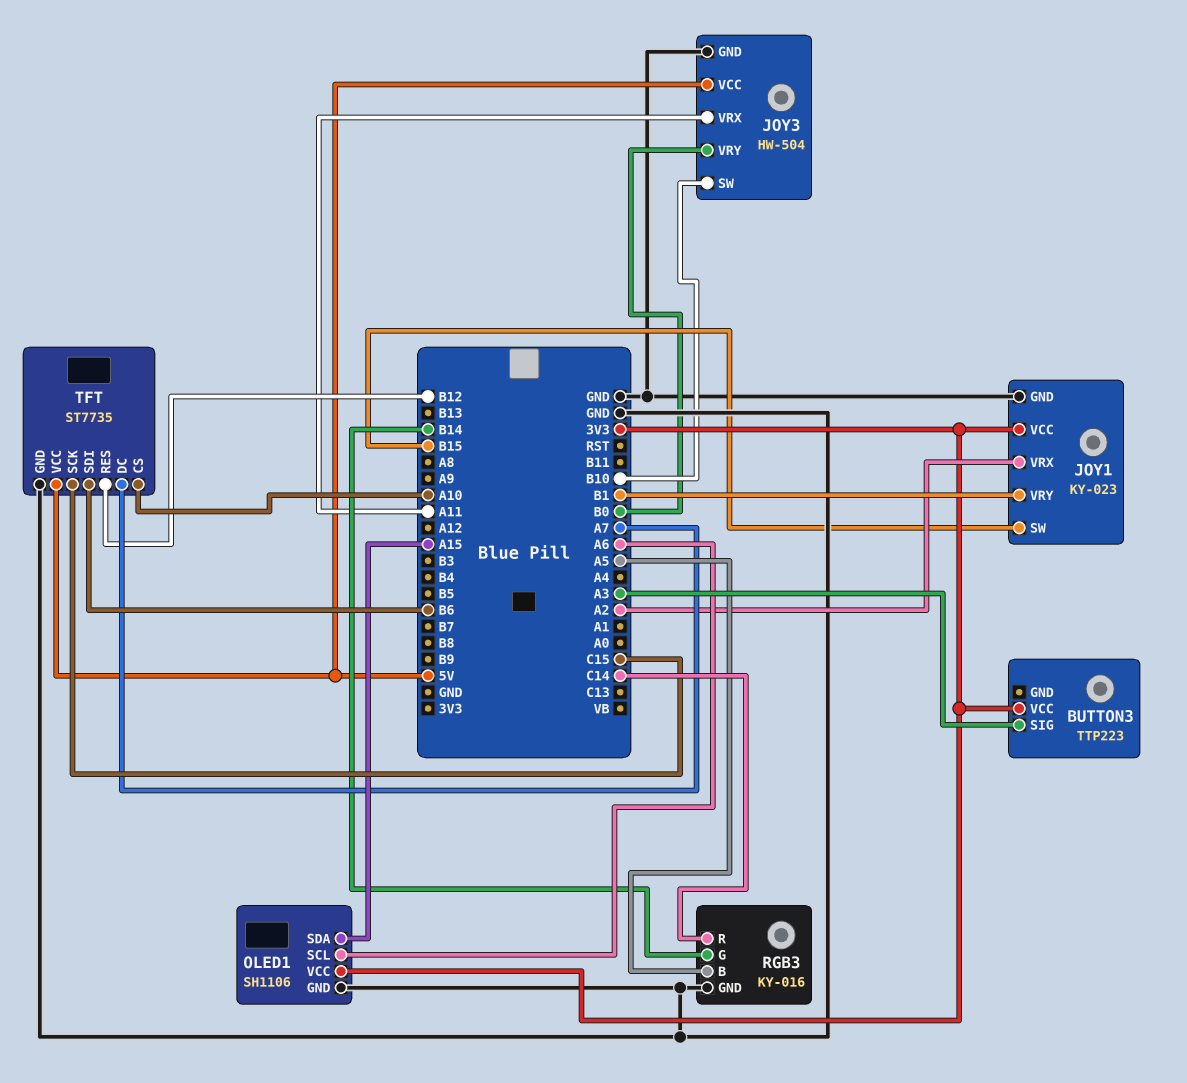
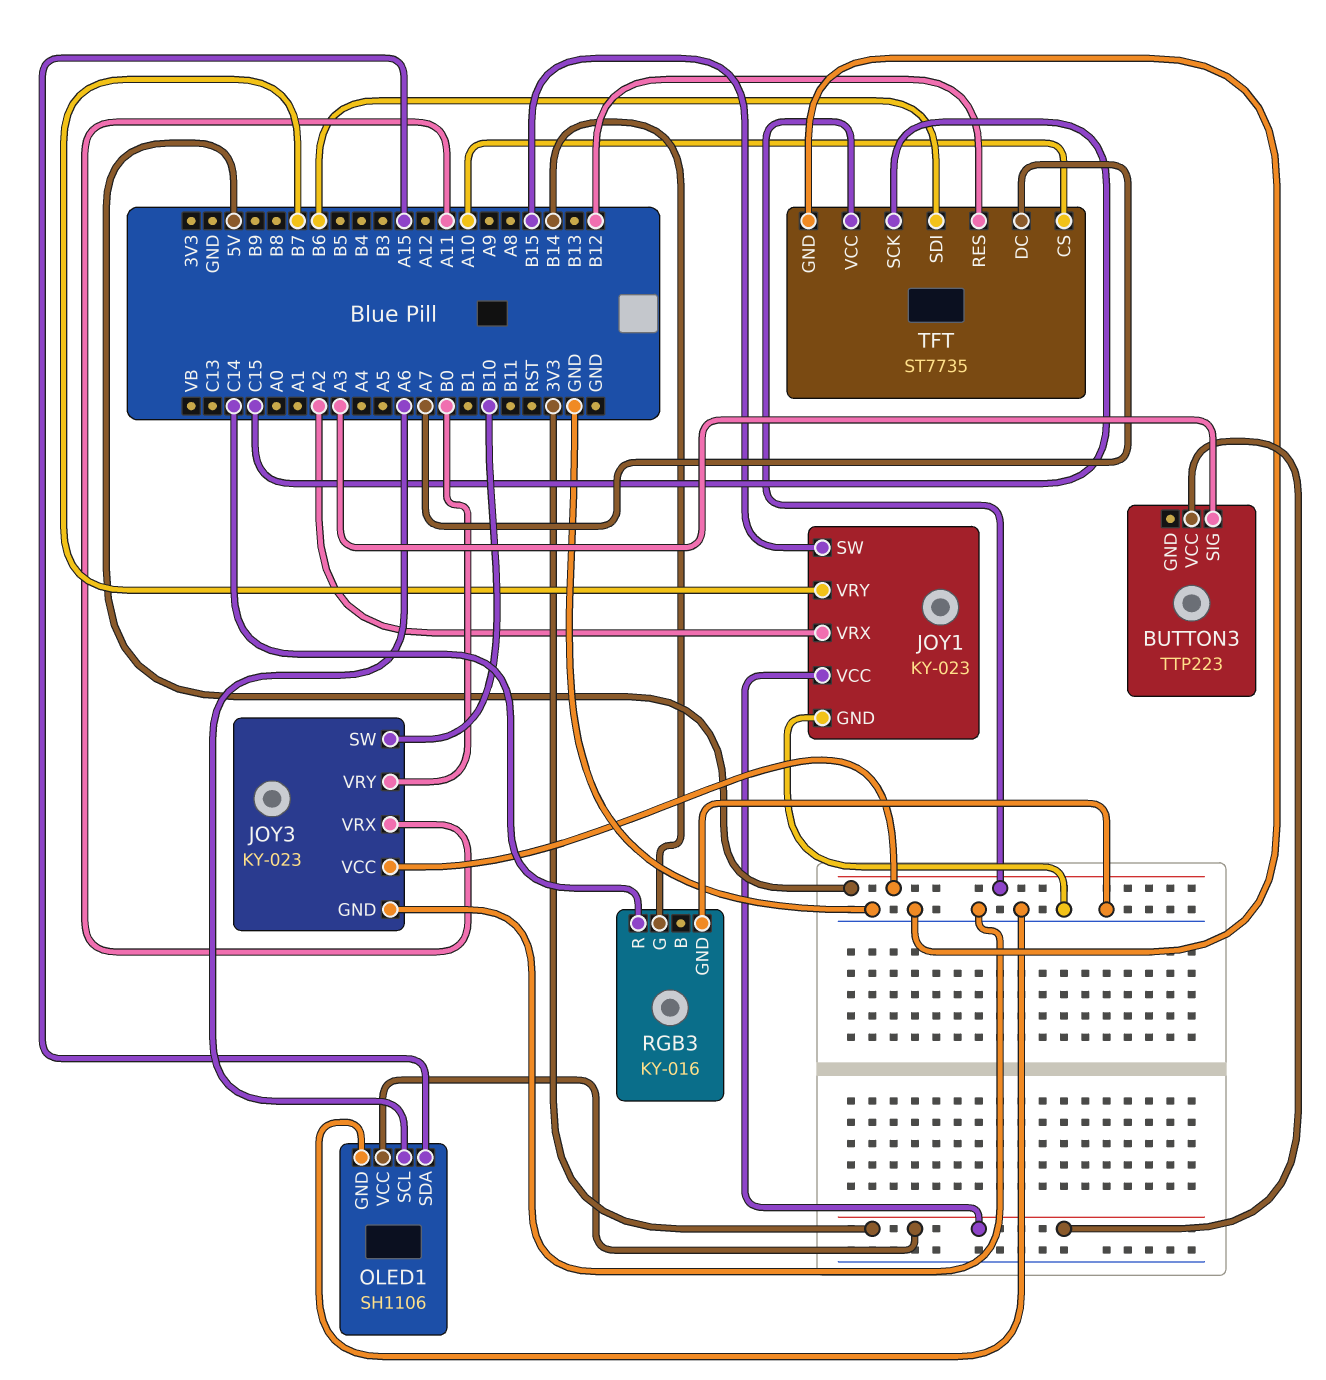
JOY1 pin VRY: B1 -> B7
JOY3: HW-504 -> KY-023
RGB3 pin B: A5 -> none

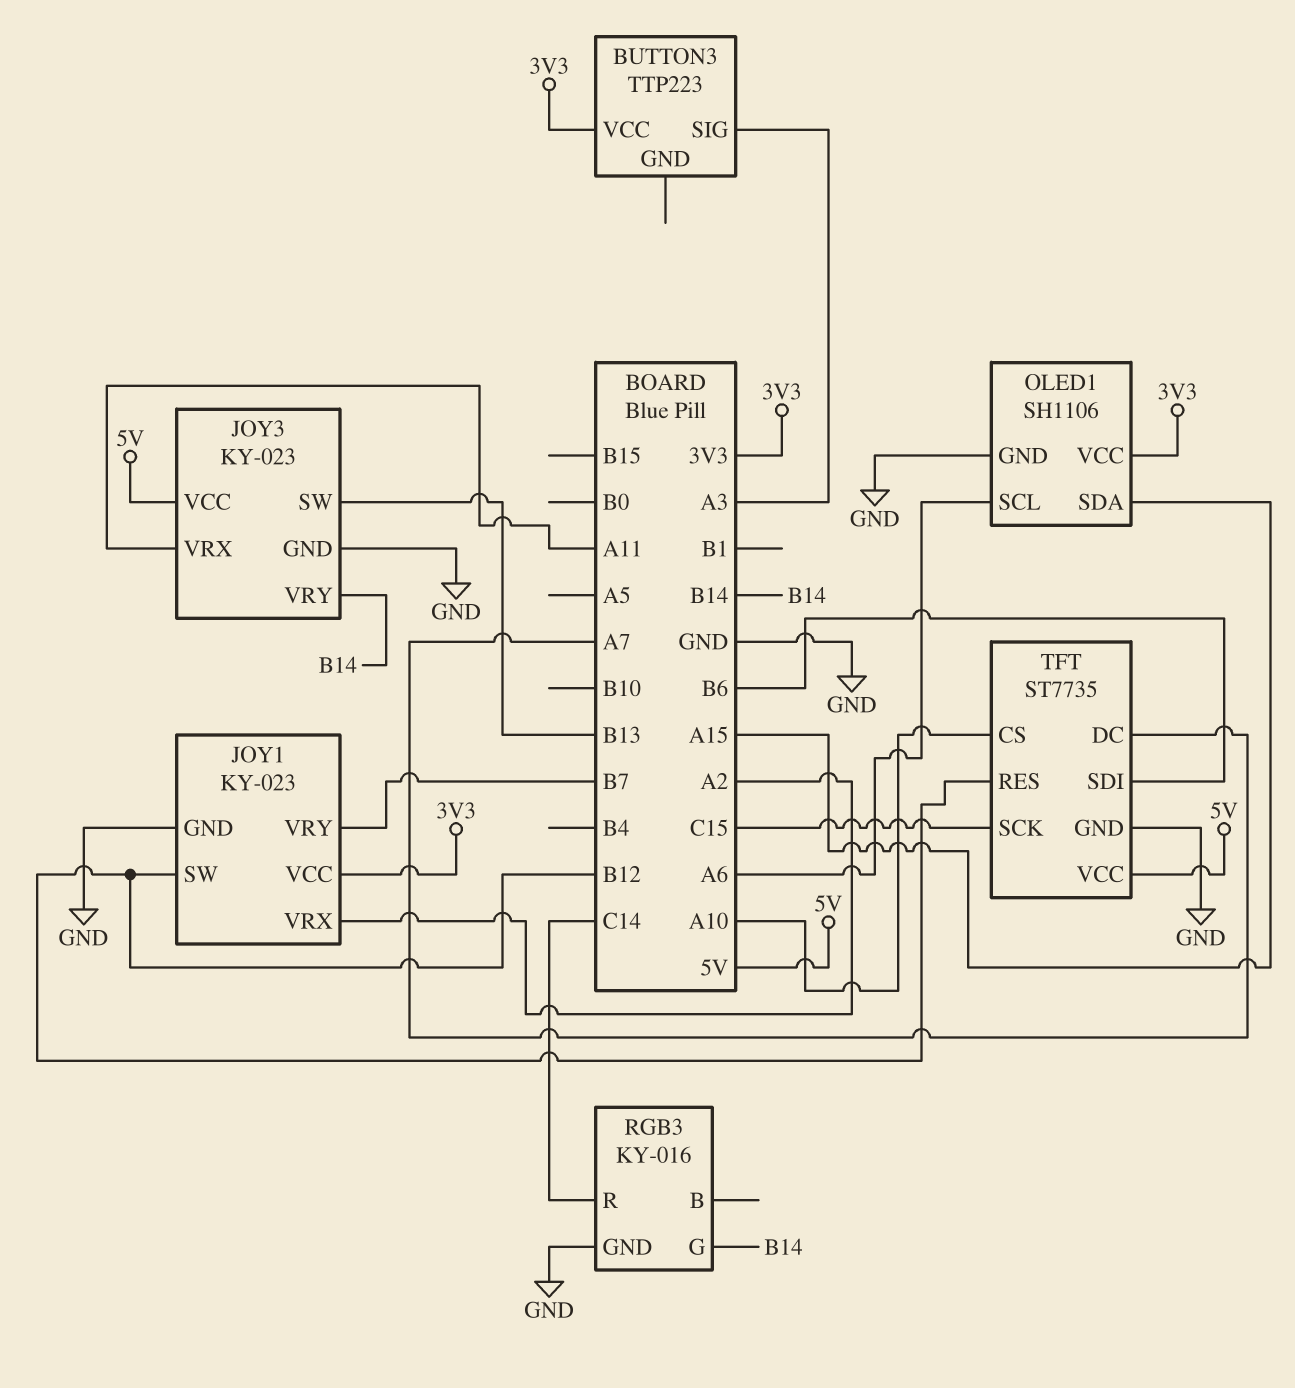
JOY1 pin SW: B15 -> B12
JOY3 pin SW: B10 -> B13
JOY3 pin VRY: B0 -> B14

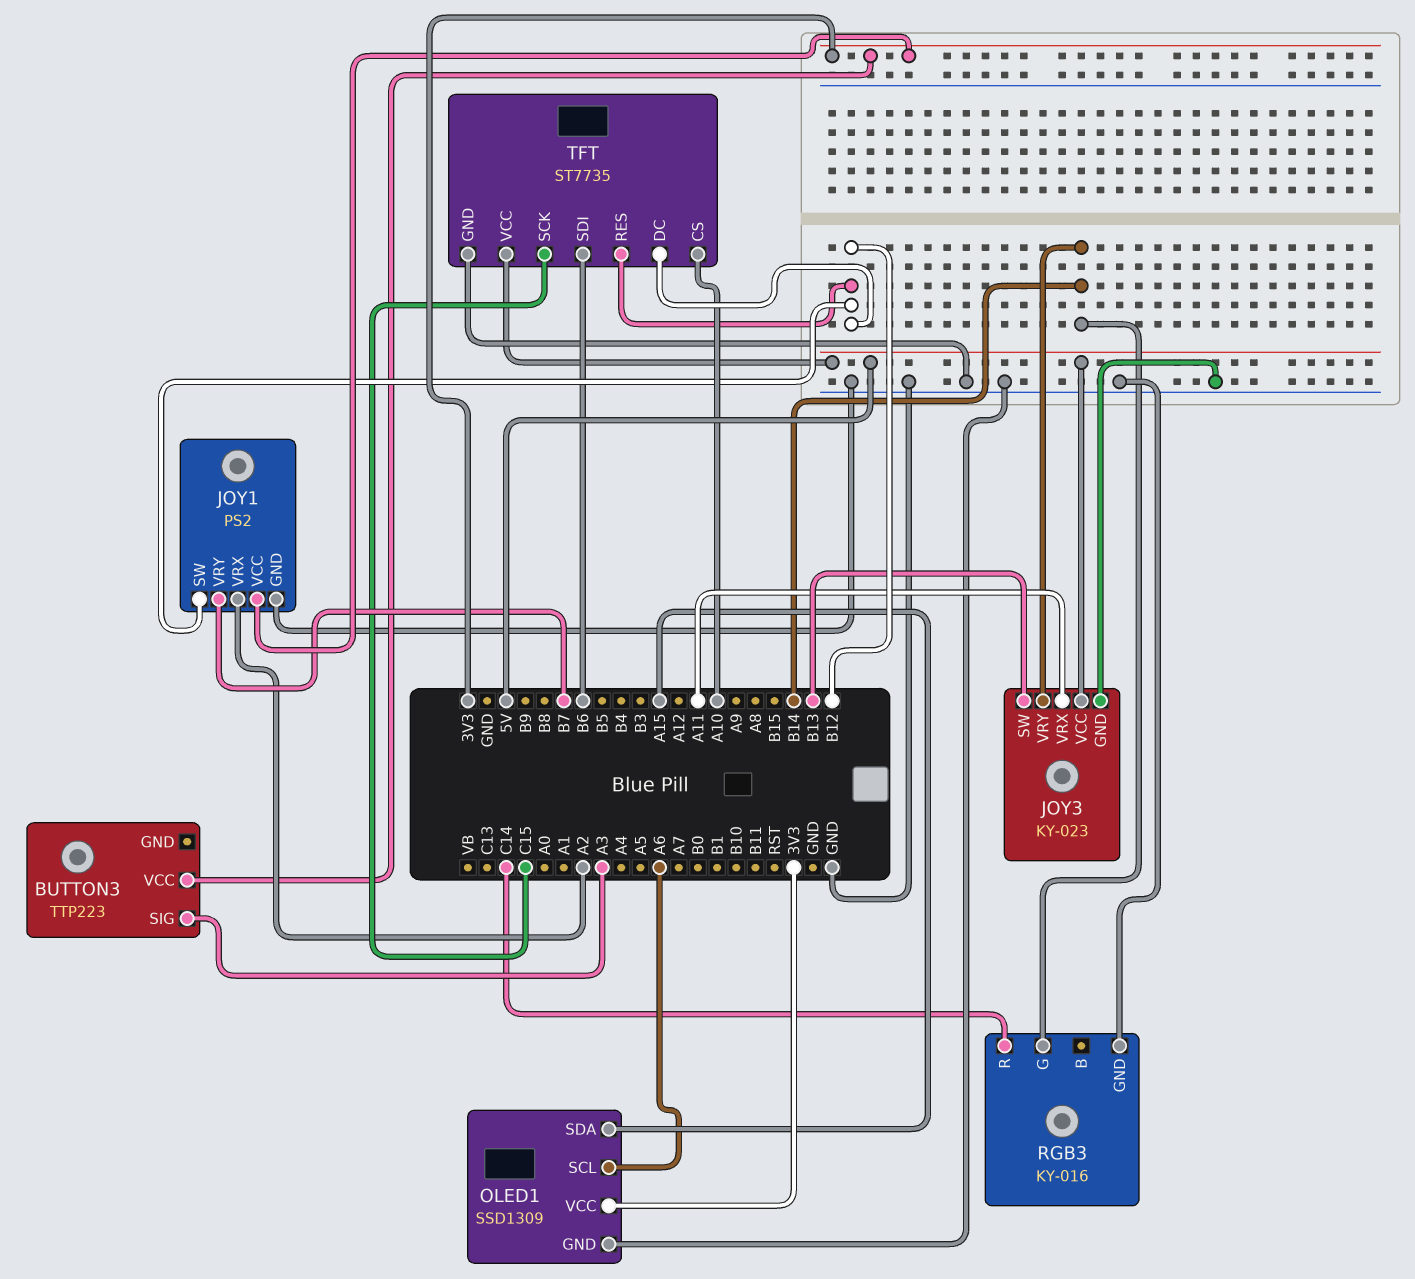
JOY1: KY-023 -> PS2
OLED1: SH1106 -> SSD1309
TFT pin DC: A7 -> B12

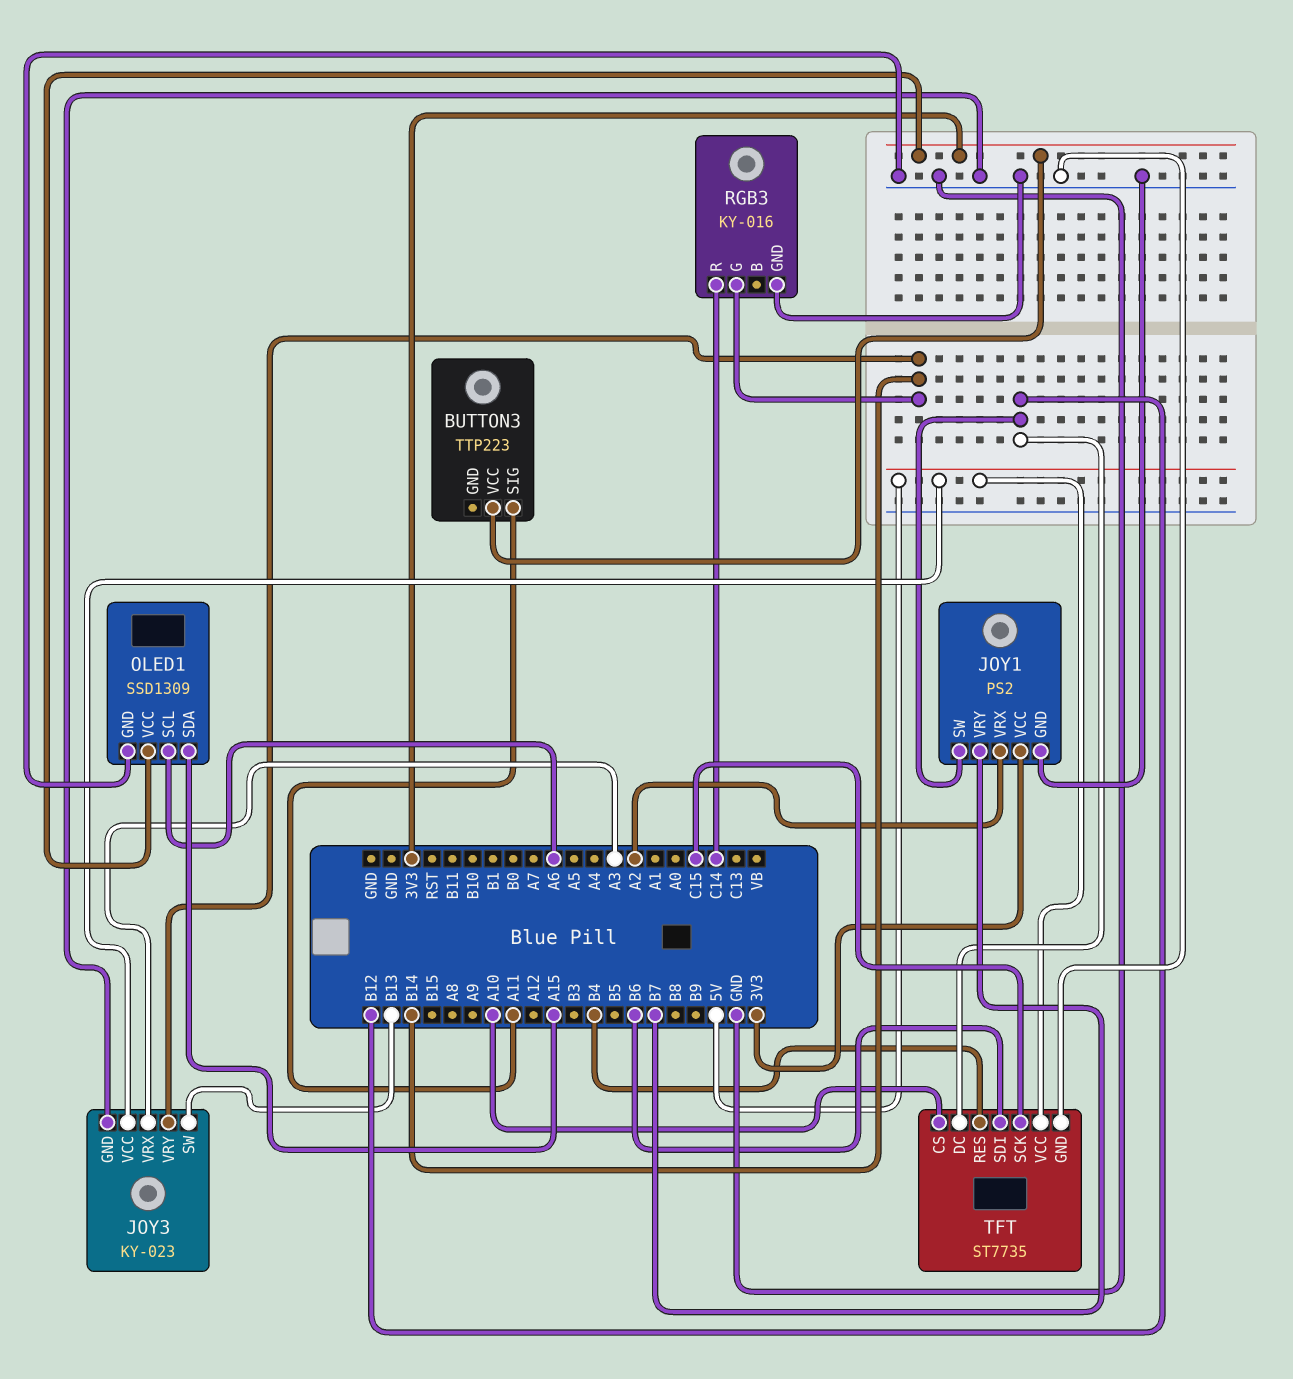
BUTTON3 pin SIG: A3 -> A11
JOY3 pin VRX: A11 -> A3
TFT pin RES: B12 -> B4

